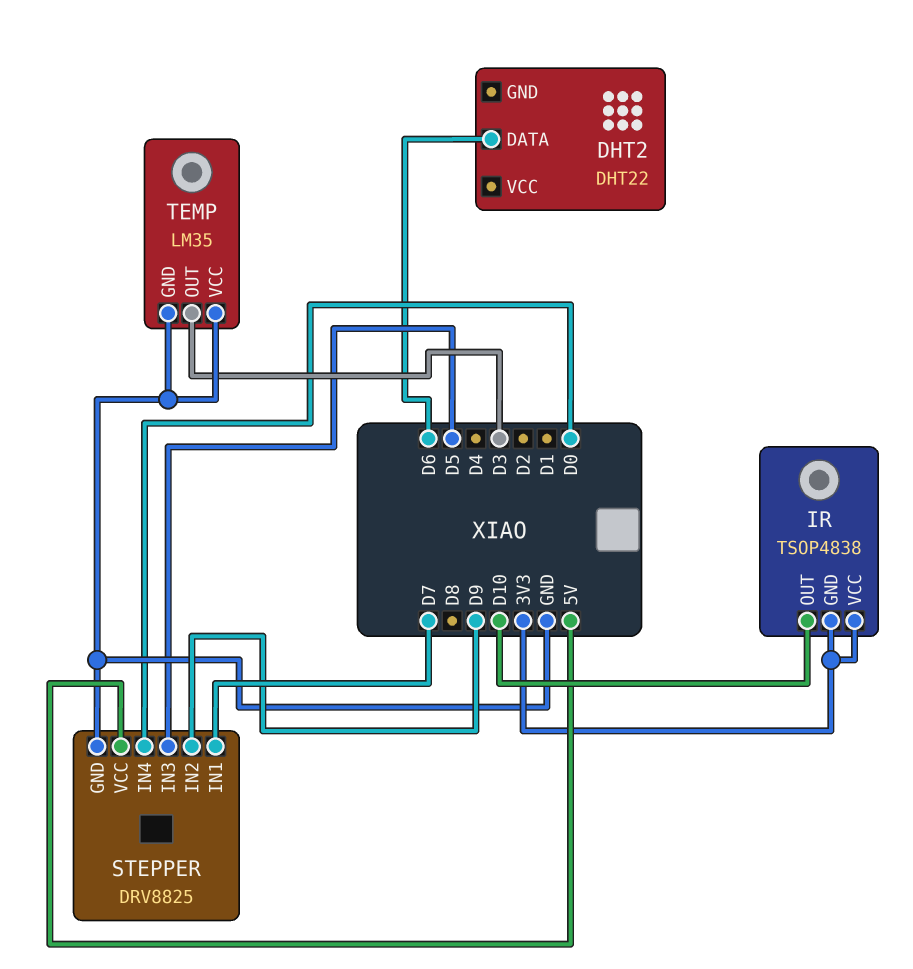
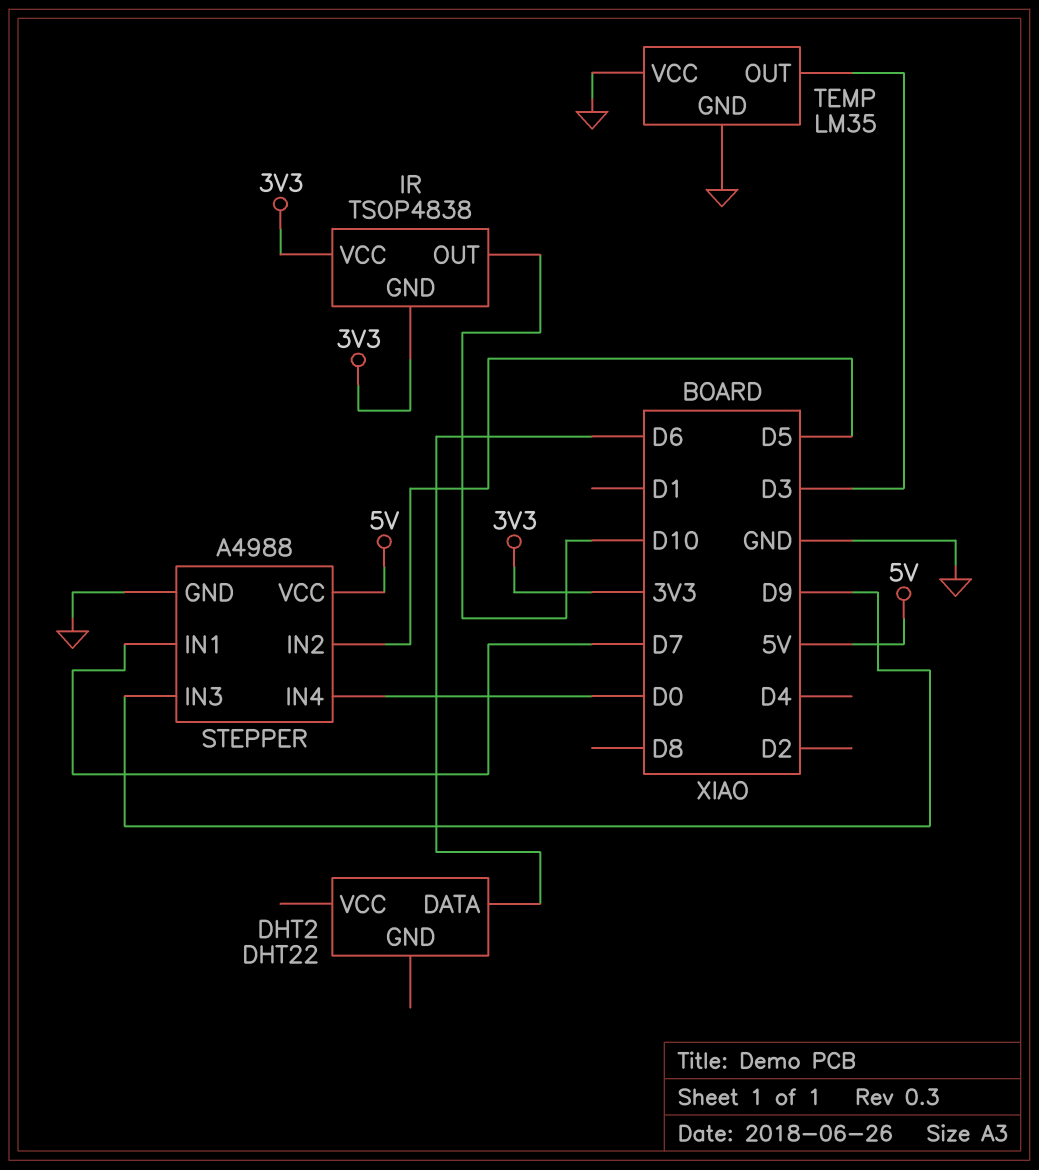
STEPPER: DRV8825 -> A4988
STEPPER pin IN2: D9 -> D5
STEPPER pin IN3: D5 -> D9

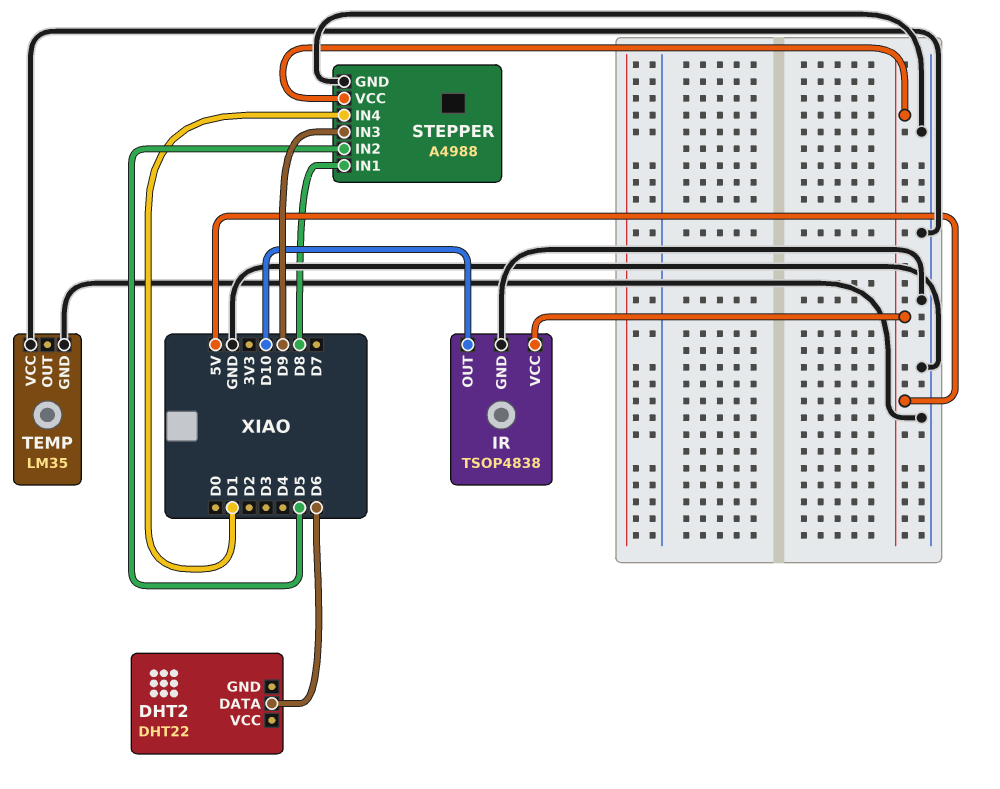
IR pin GND: 3V3 -> GND
IR pin VCC: 3V3 -> 5V
STEPPER pin IN1: D7 -> D8
STEPPER pin IN4: D0 -> D1
TEMP pin OUT: D3 -> none

